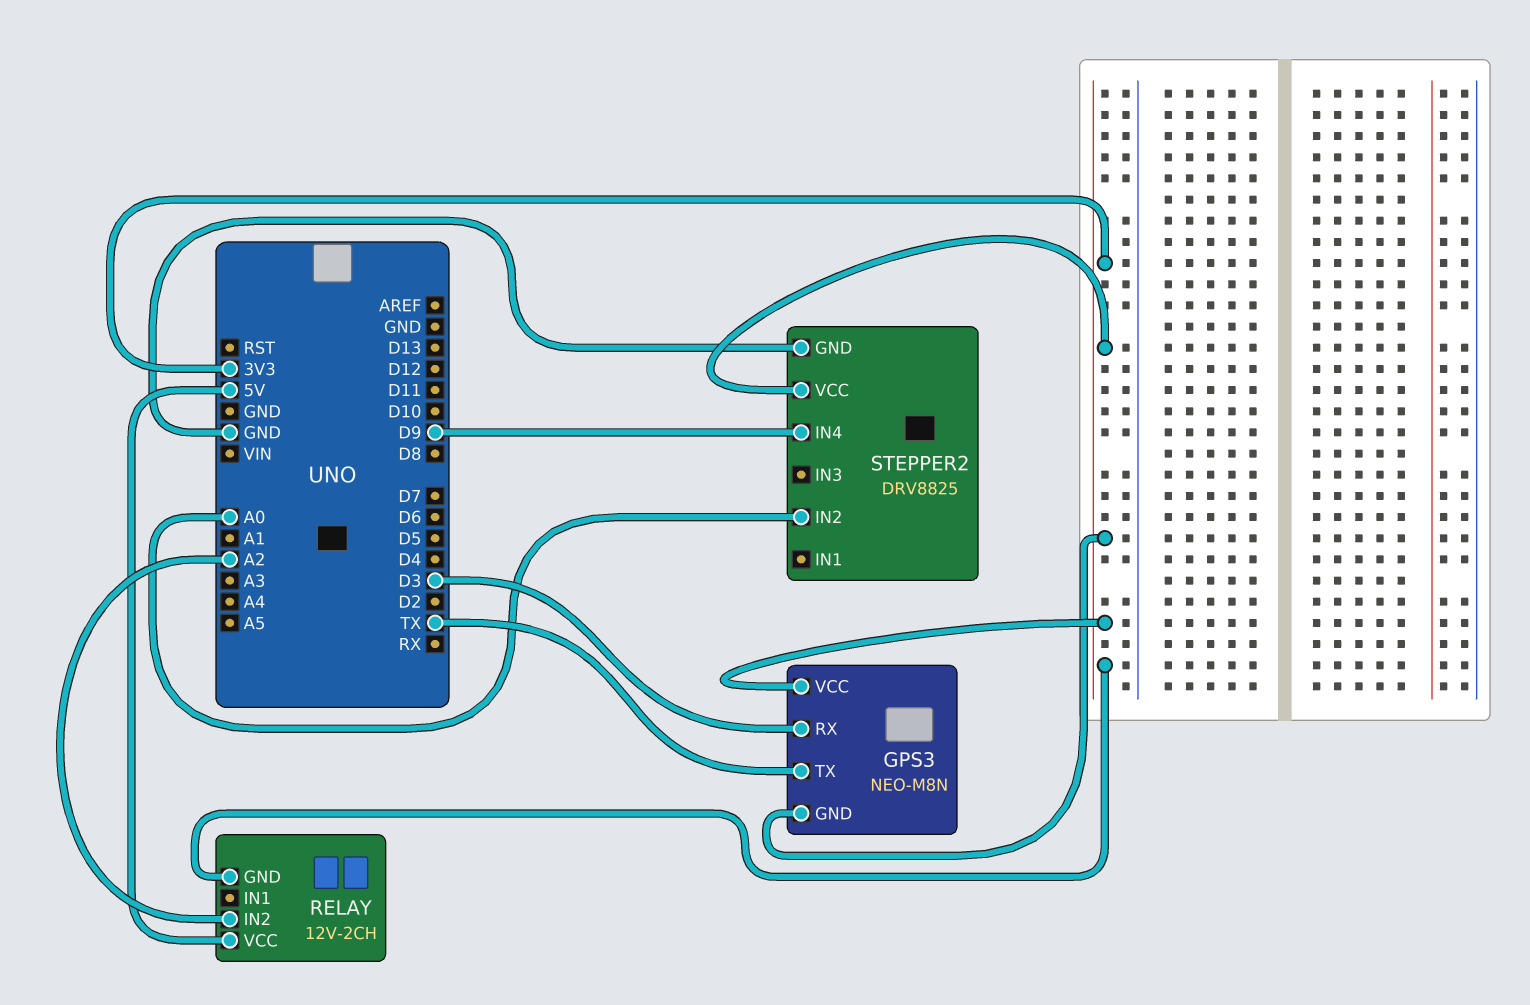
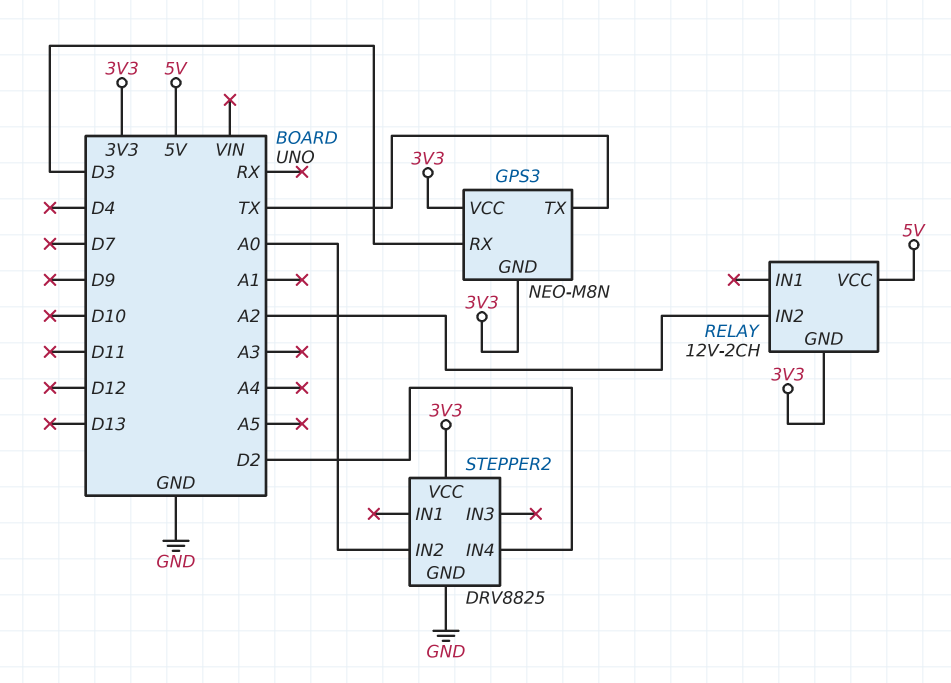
STEPPER2 pin IN4: D9 -> D2

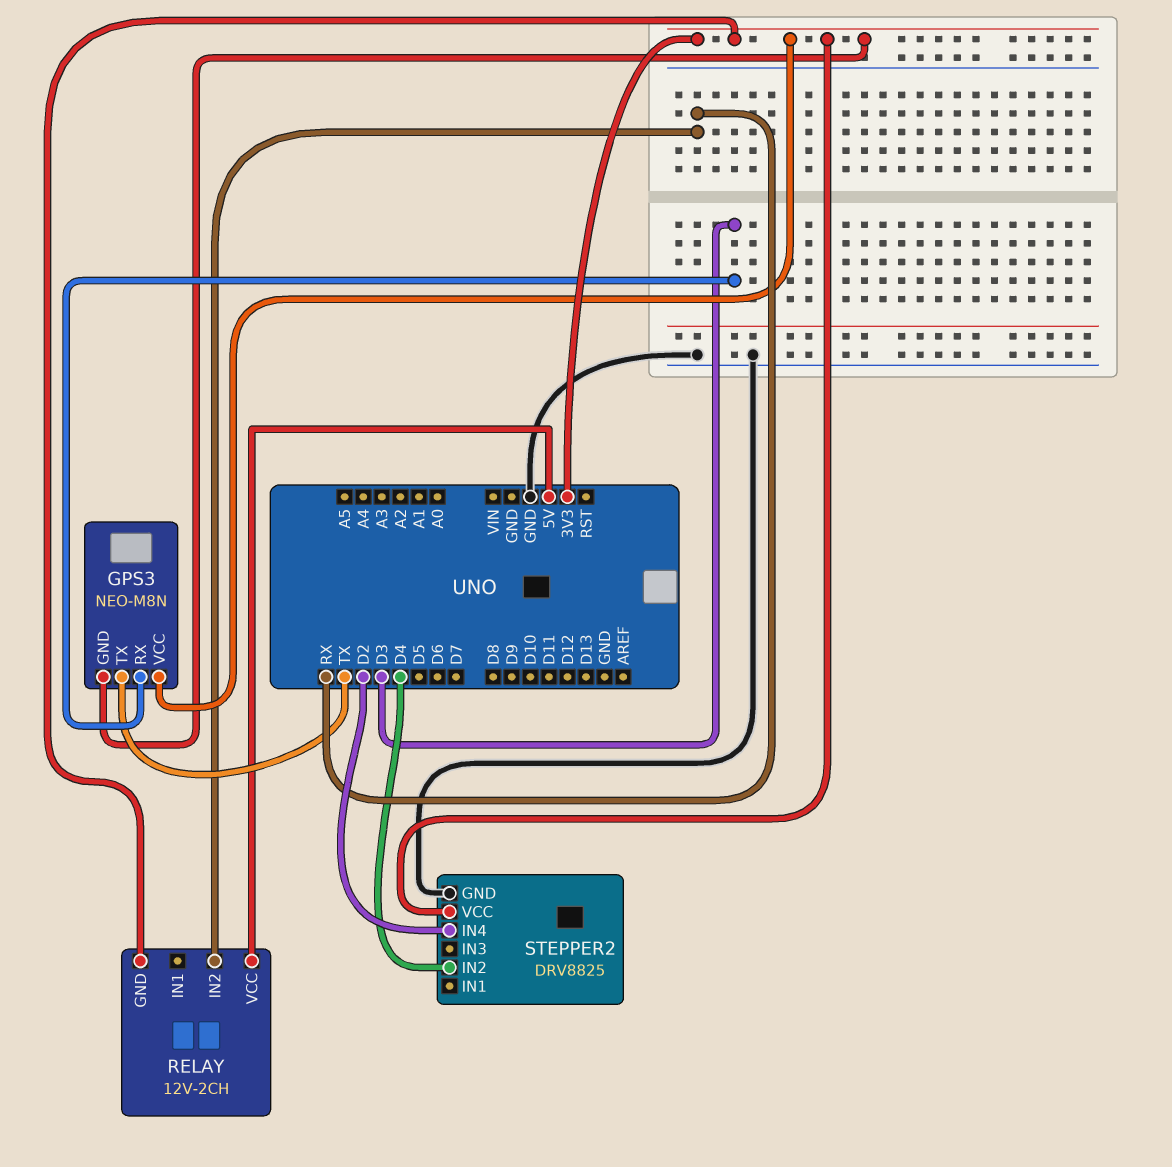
RELAY pin IN2: A2 -> RX
STEPPER2 pin IN2: A0 -> D4

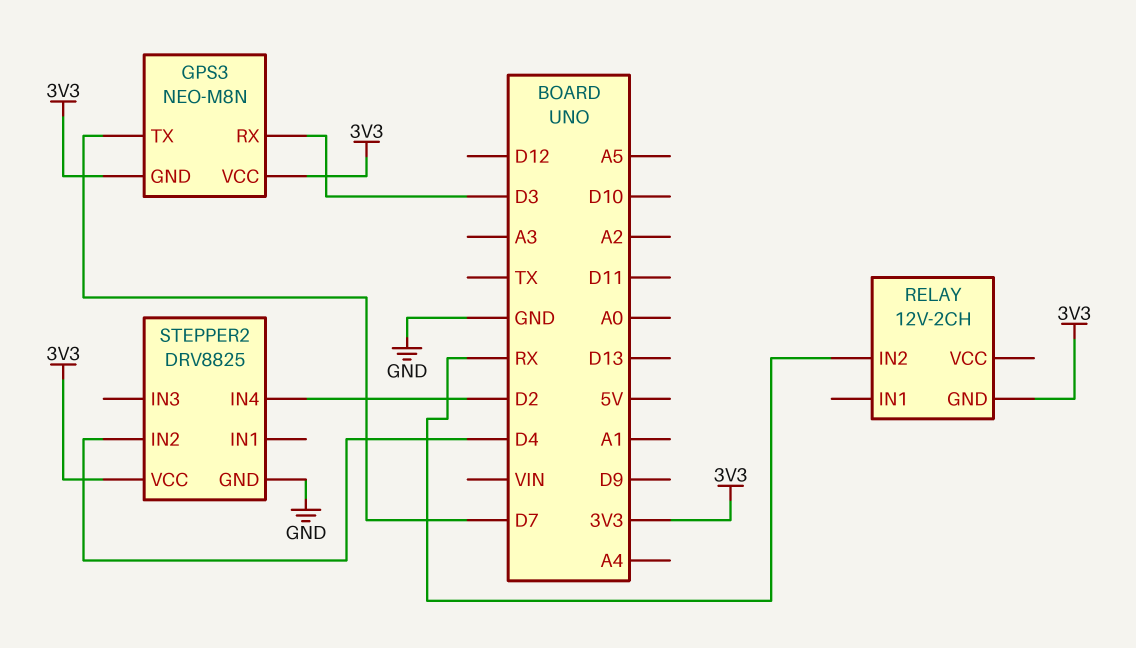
GPS3 pin TX: TX -> D7
RELAY pin VCC: 5V -> none

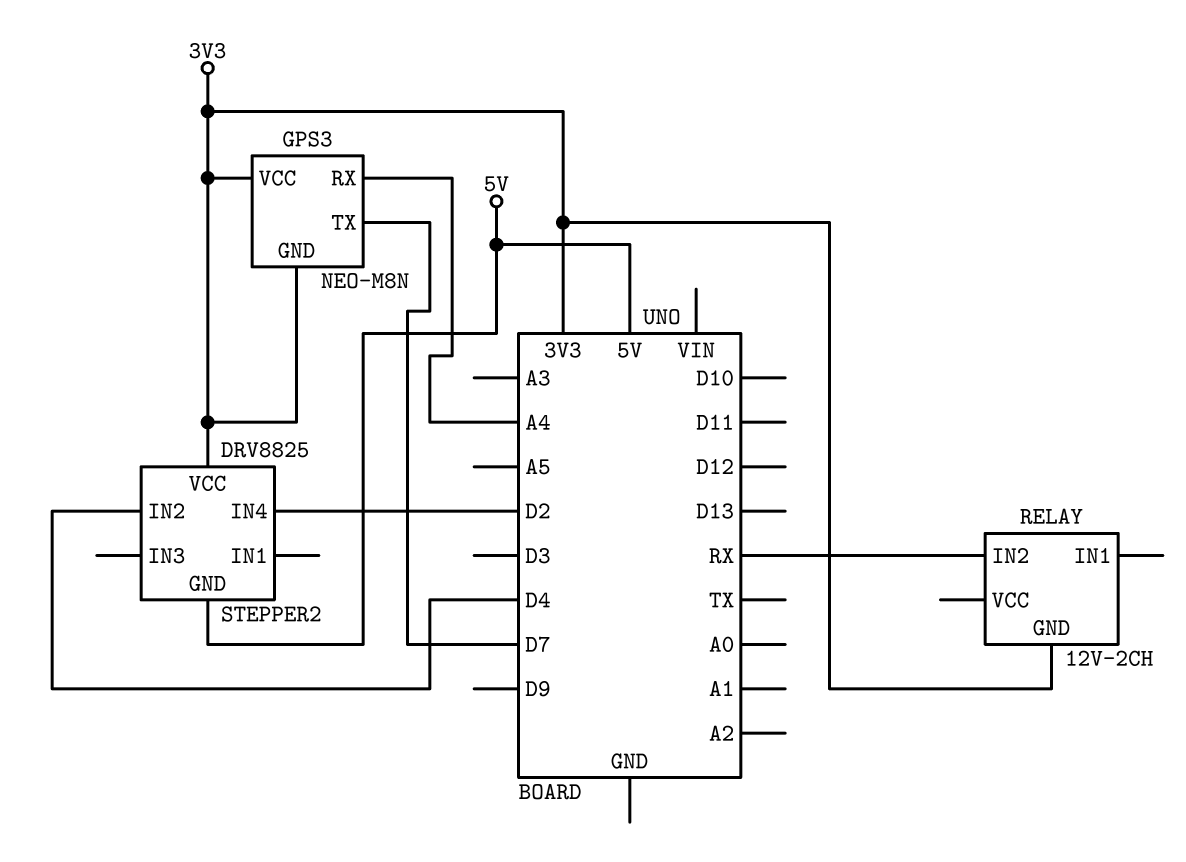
GPS3 pin RX: D3 -> A4
STEPPER2 pin GND: GND -> 5V

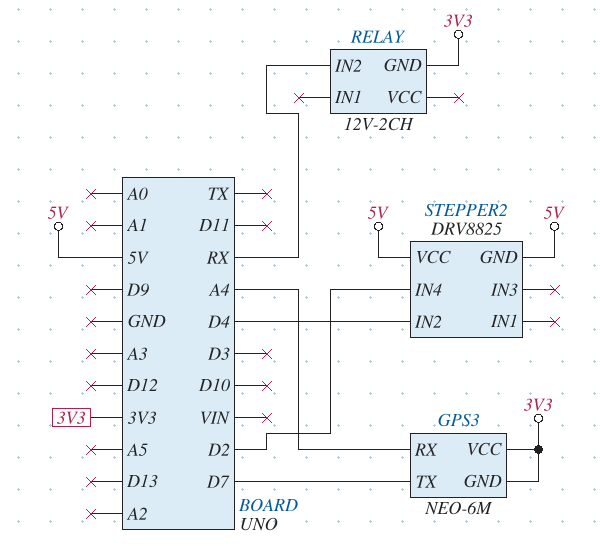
GPS3: NEO-M8N -> NEO-6M
STEPPER2 pin VCC: 3V3 -> 5V

